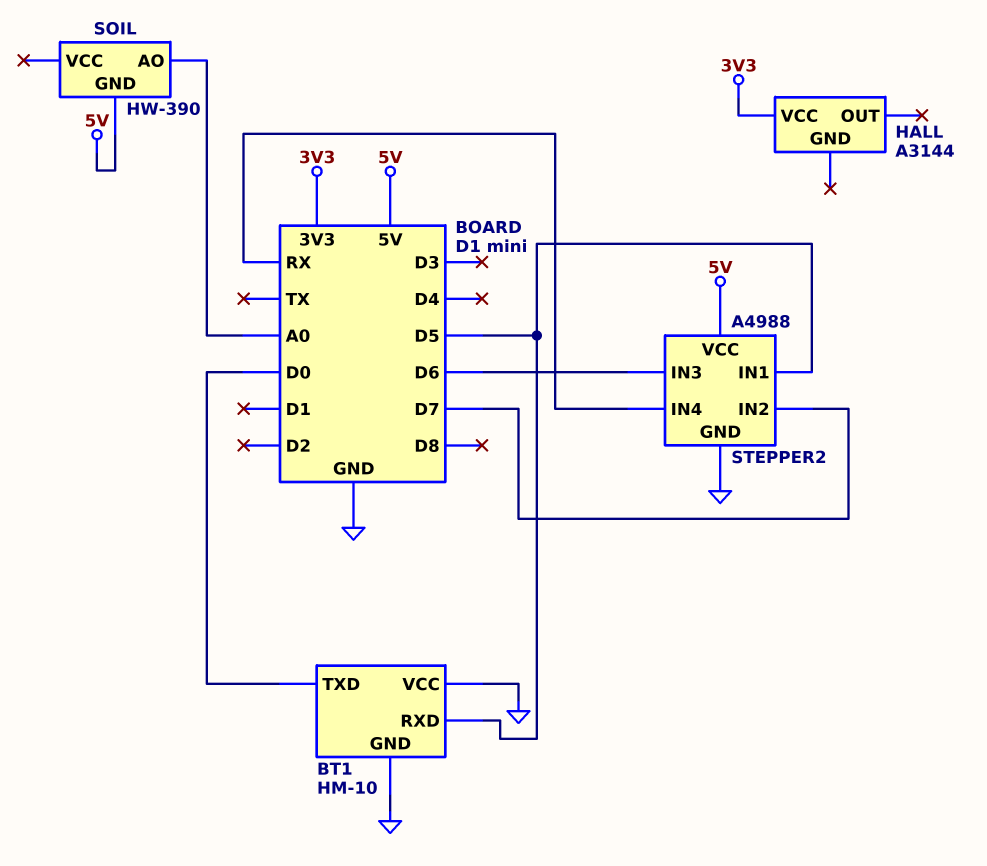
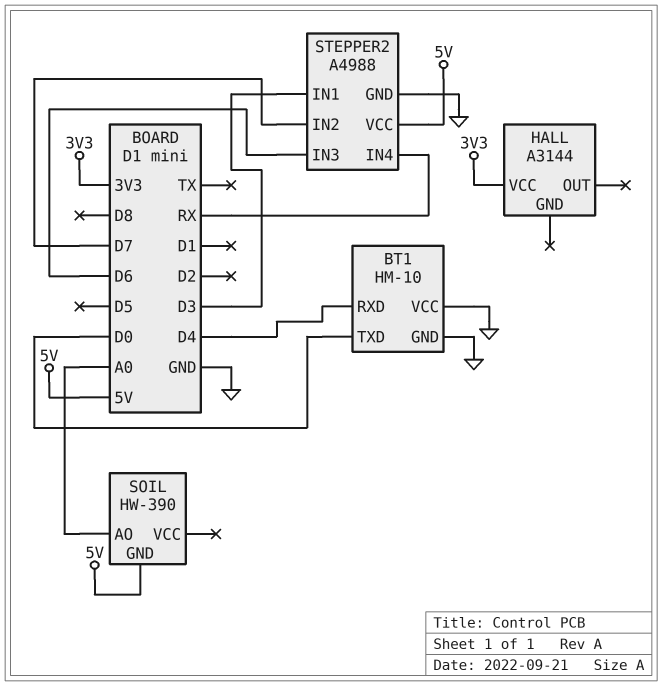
BT1 pin RXD: D5 -> D4
STEPPER2 pin IN1: D5 -> D3

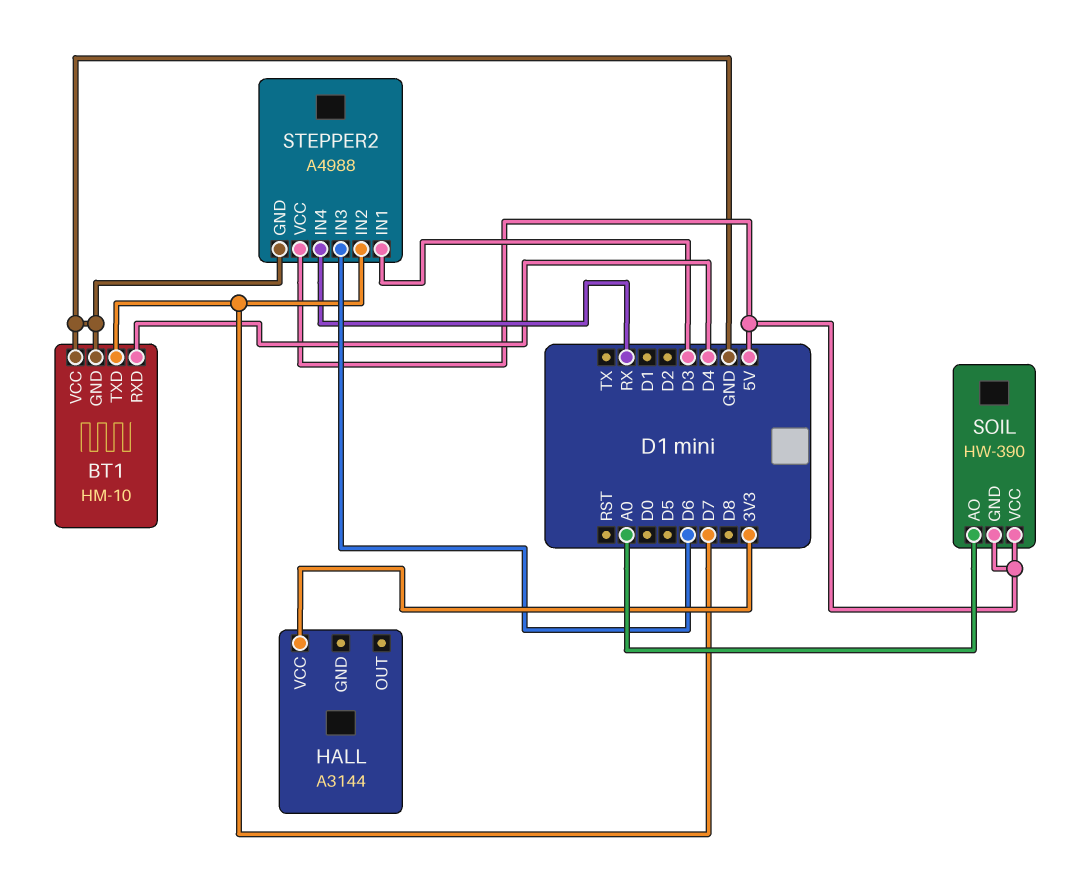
BT1 pin TXD: D0 -> D7
SOIL pin VCC: none -> 5V

